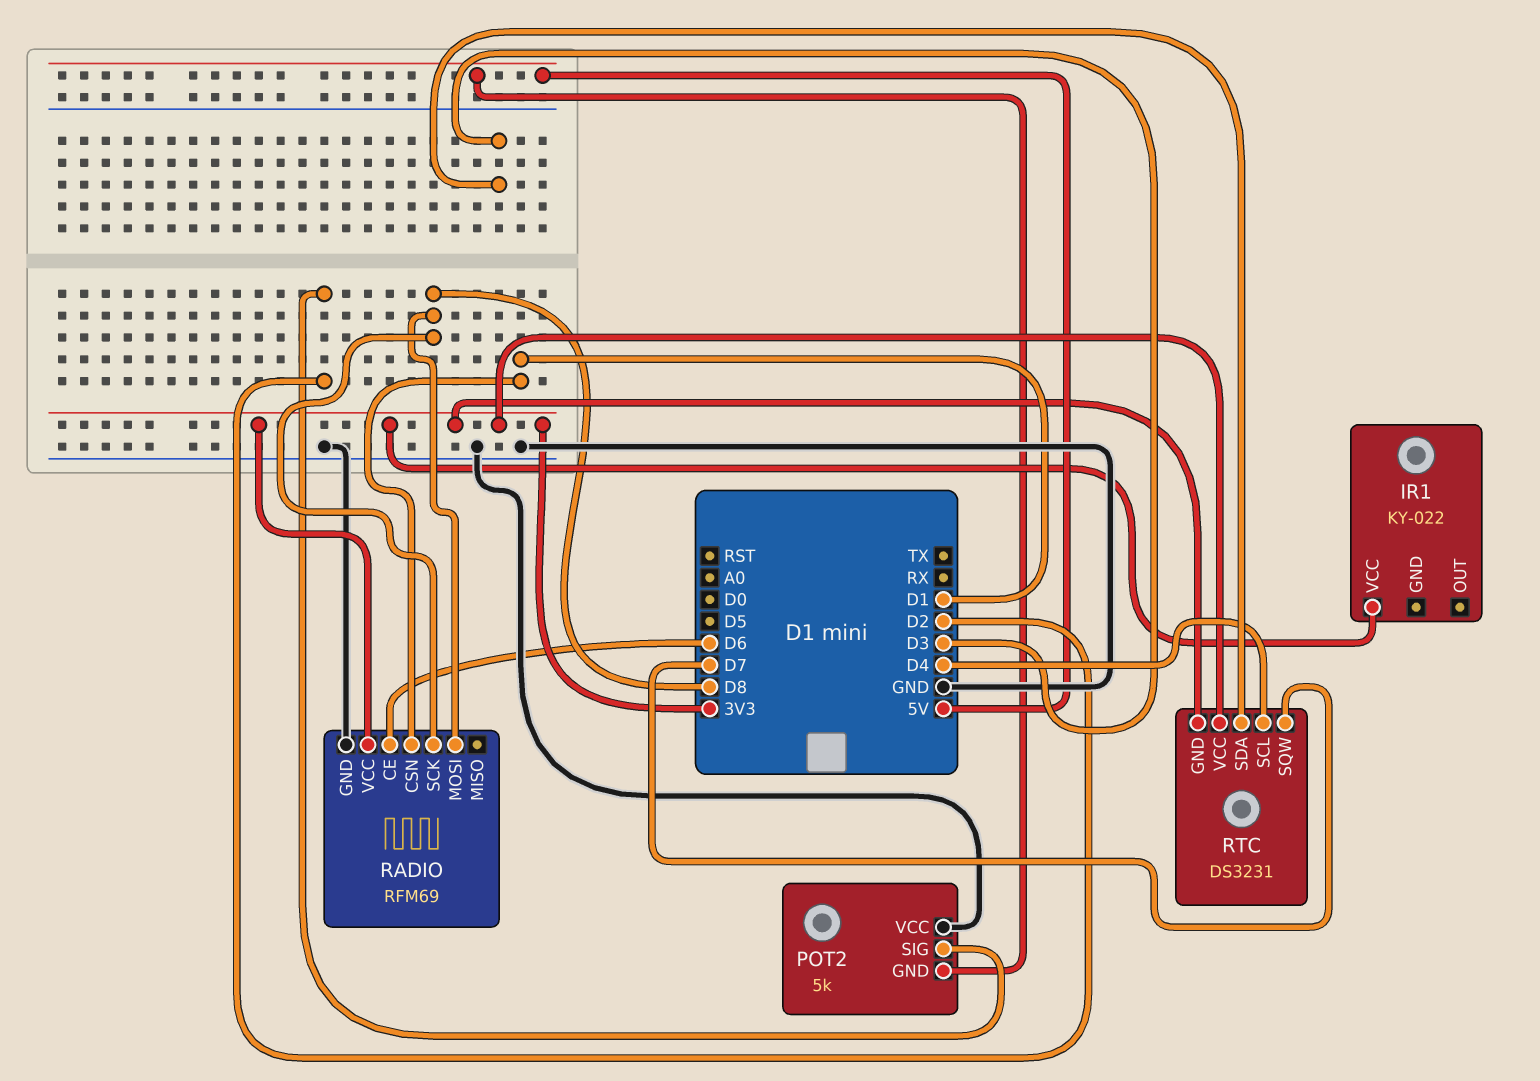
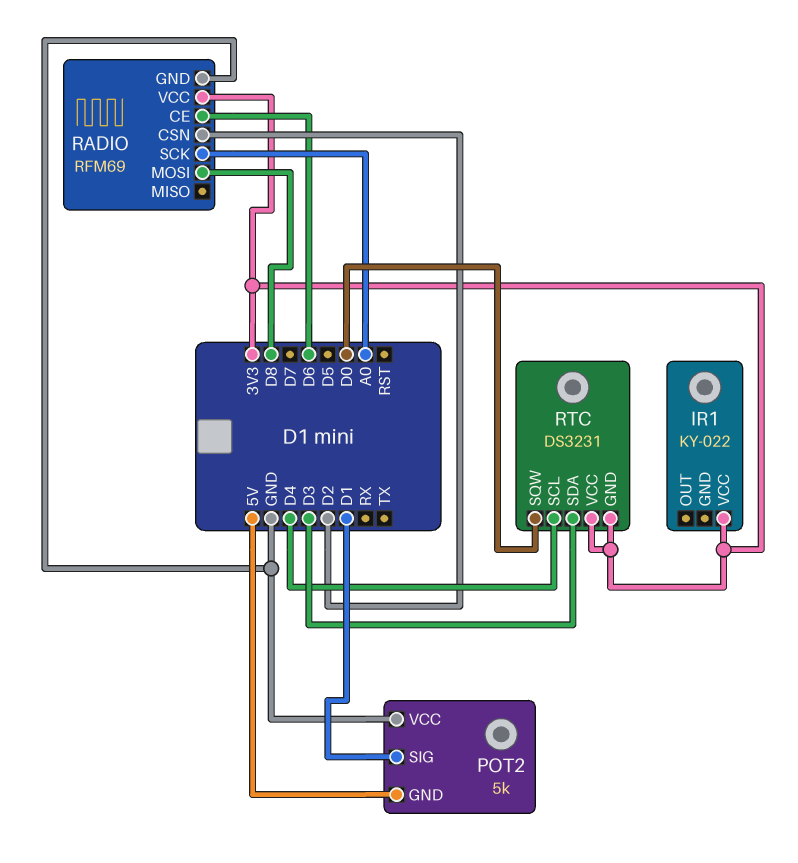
POT2 pin SIG: D2 -> D1
RADIO pin CSN: D1 -> D2
RADIO pin SCK: D8 -> A0
RTC pin SQW: D7 -> D0

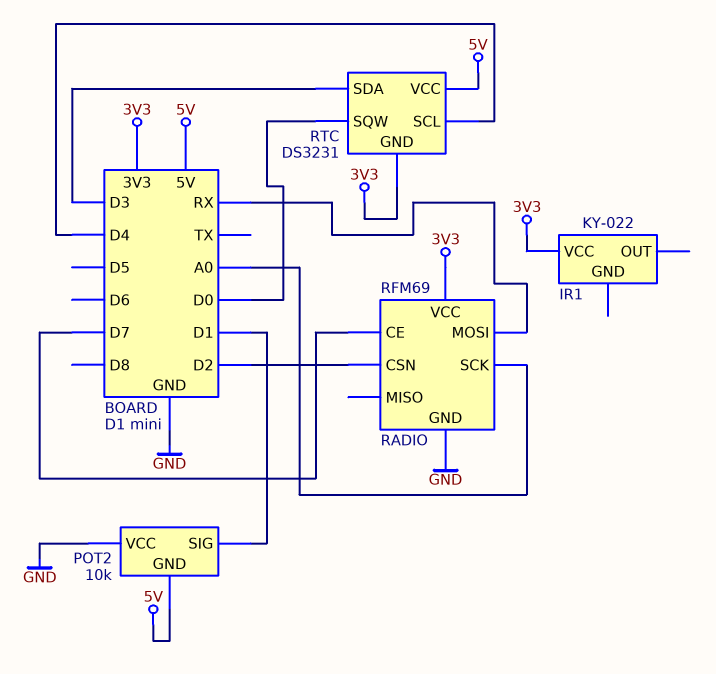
POT2: 5k -> 10k
RADIO pin CE: D6 -> D7
RADIO pin MOSI: D8 -> RX
RTC pin VCC: 3V3 -> 5V

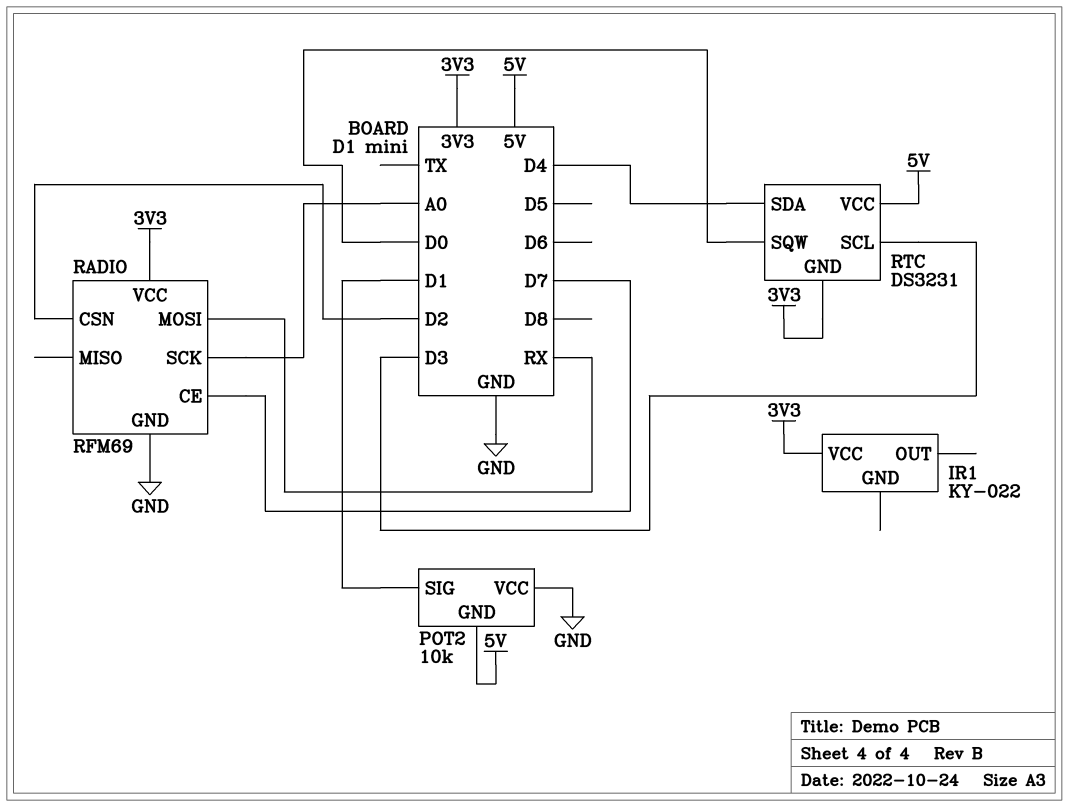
RTC pin SCL: D4 -> D3
RTC pin SDA: D3 -> D4

